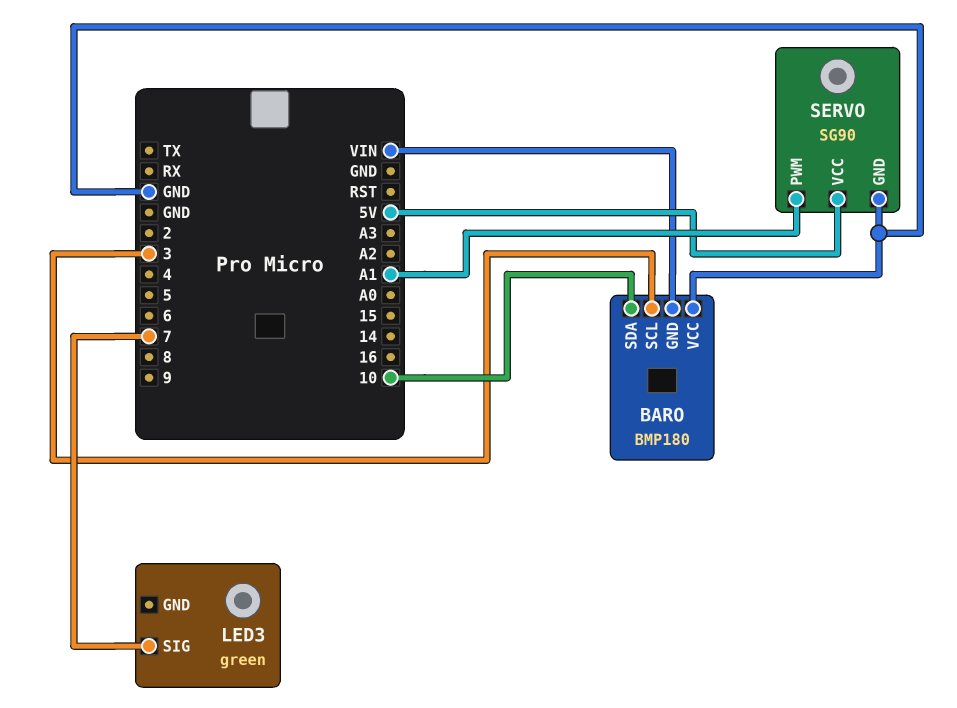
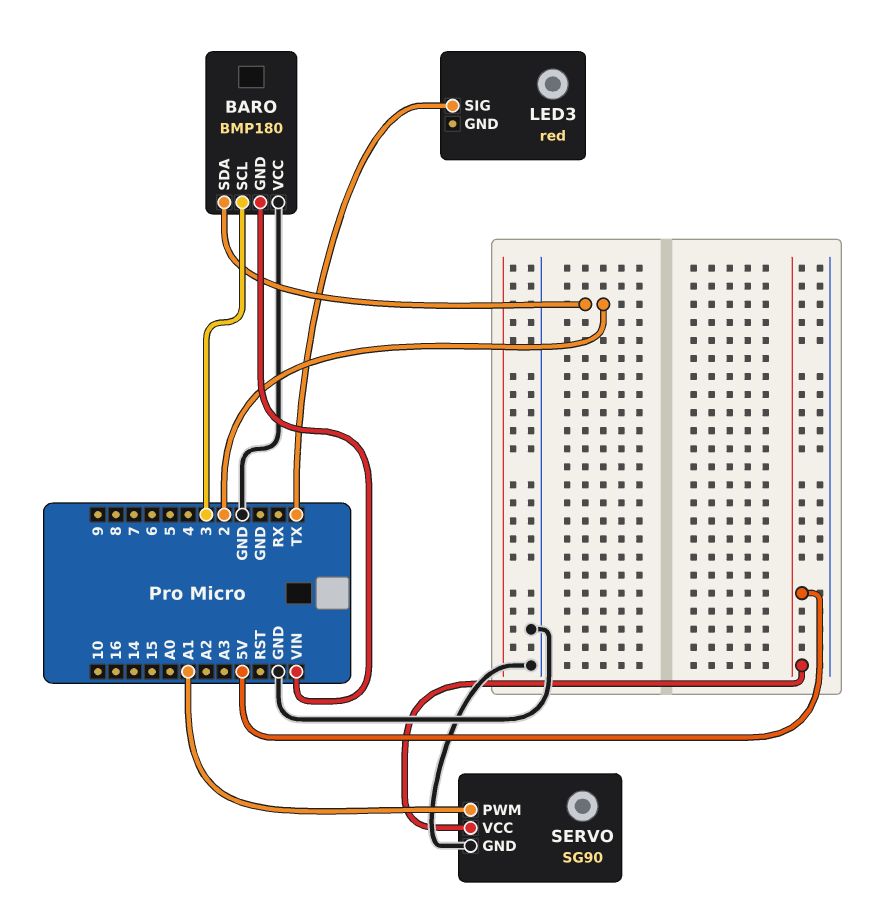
BARO pin SDA: 10 -> 2
LED3: green -> red
LED3 pin SIG: 7 -> TX

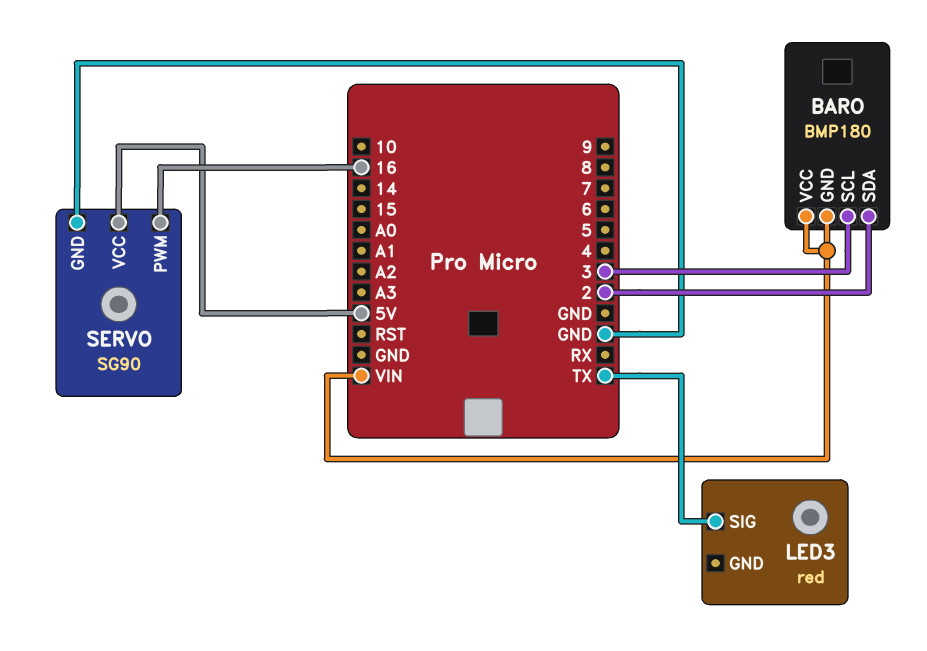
BARO pin VCC: GND -> VIN
SERVO pin PWM: A1 -> 16

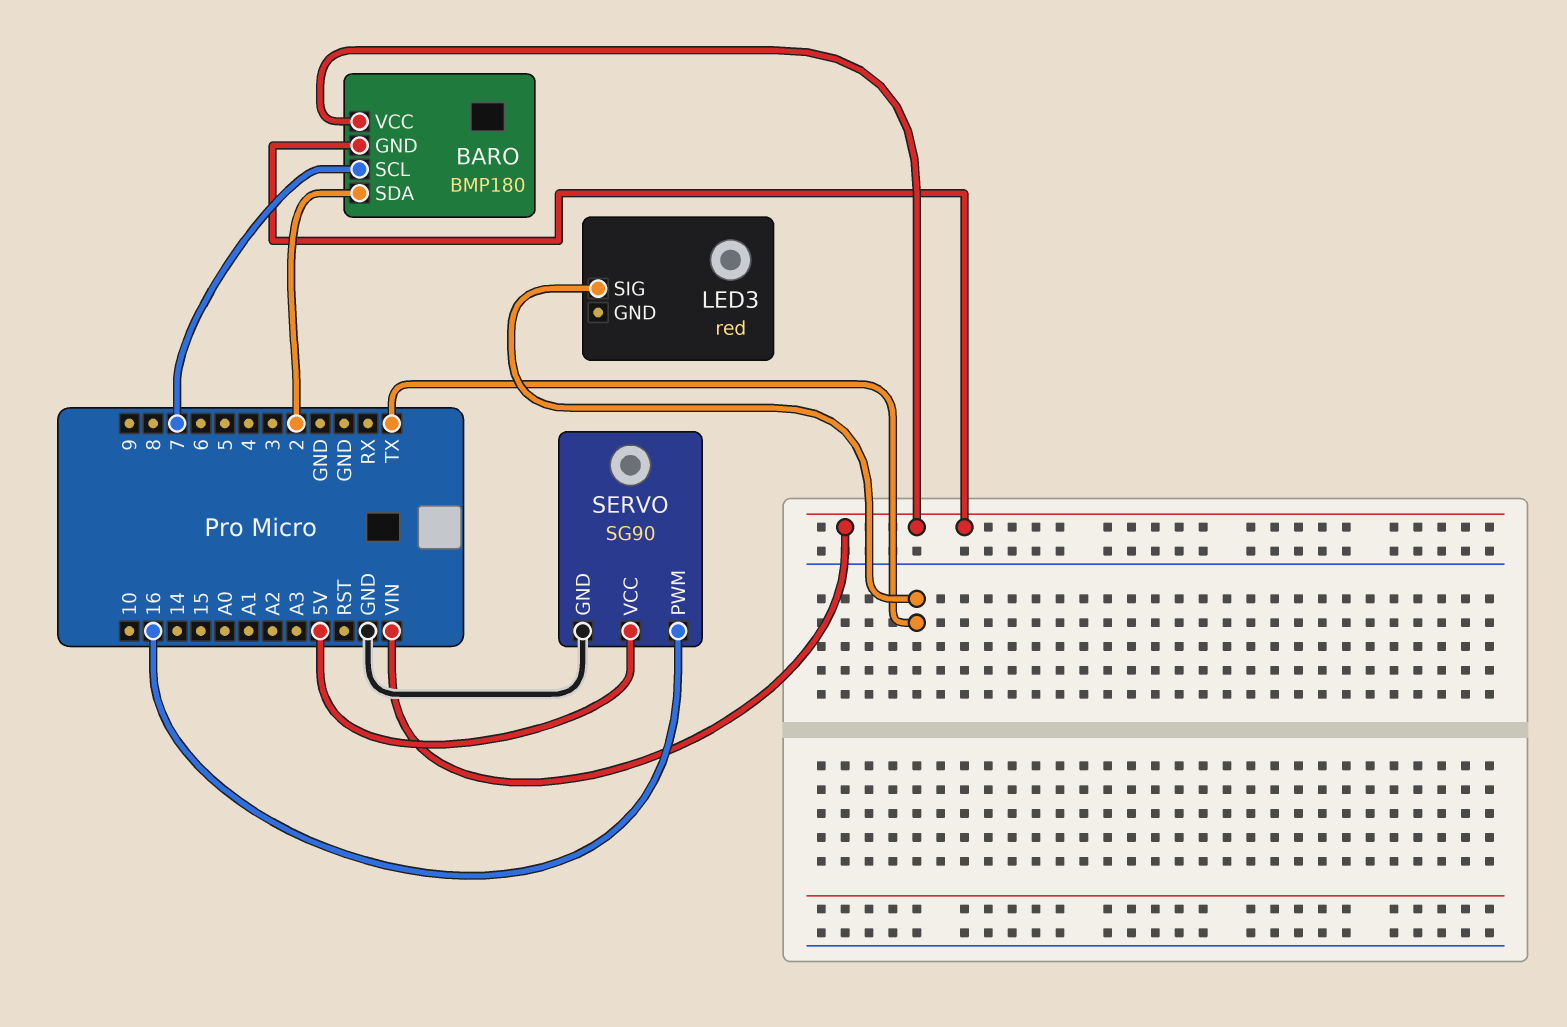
BARO pin SCL: 3 -> 7

